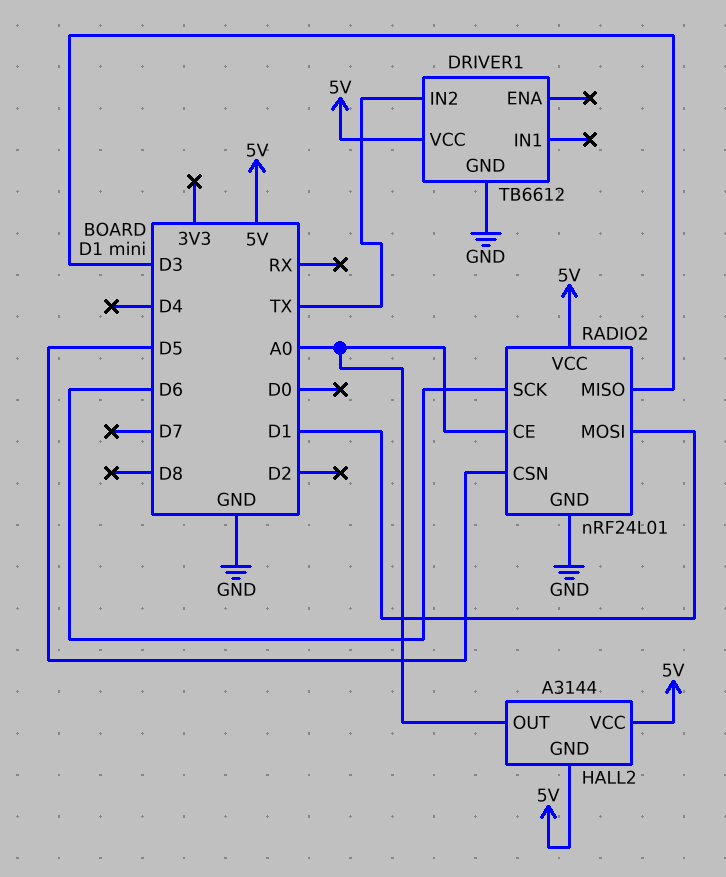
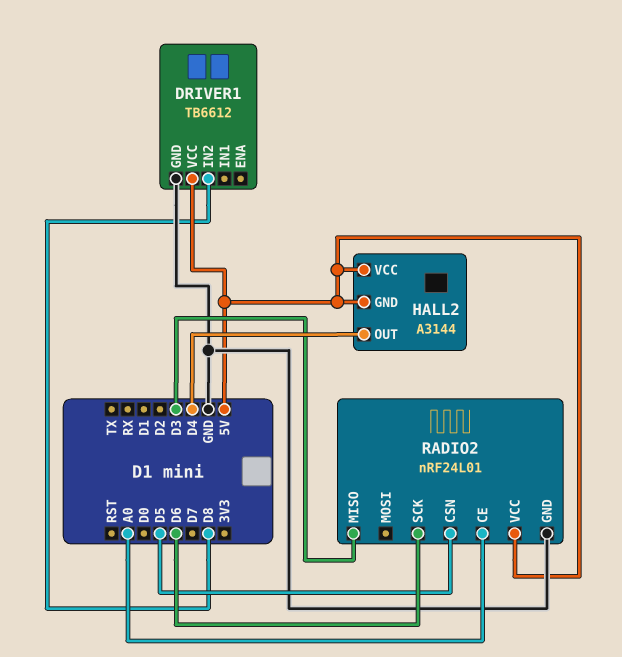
DRIVER1 pin IN2: TX -> D8
HALL2 pin OUT: A0 -> D4
RADIO2 pin MOSI: D1 -> none

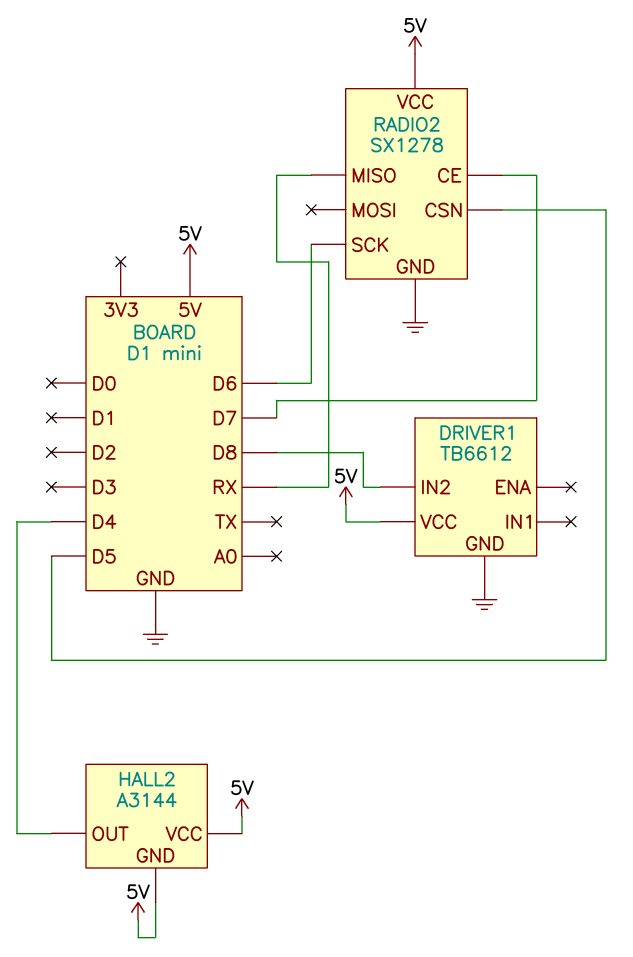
RADIO2: nRF24L01 -> SX1278
RADIO2 pin CE: A0 -> D7
RADIO2 pin MISO: D3 -> RX

